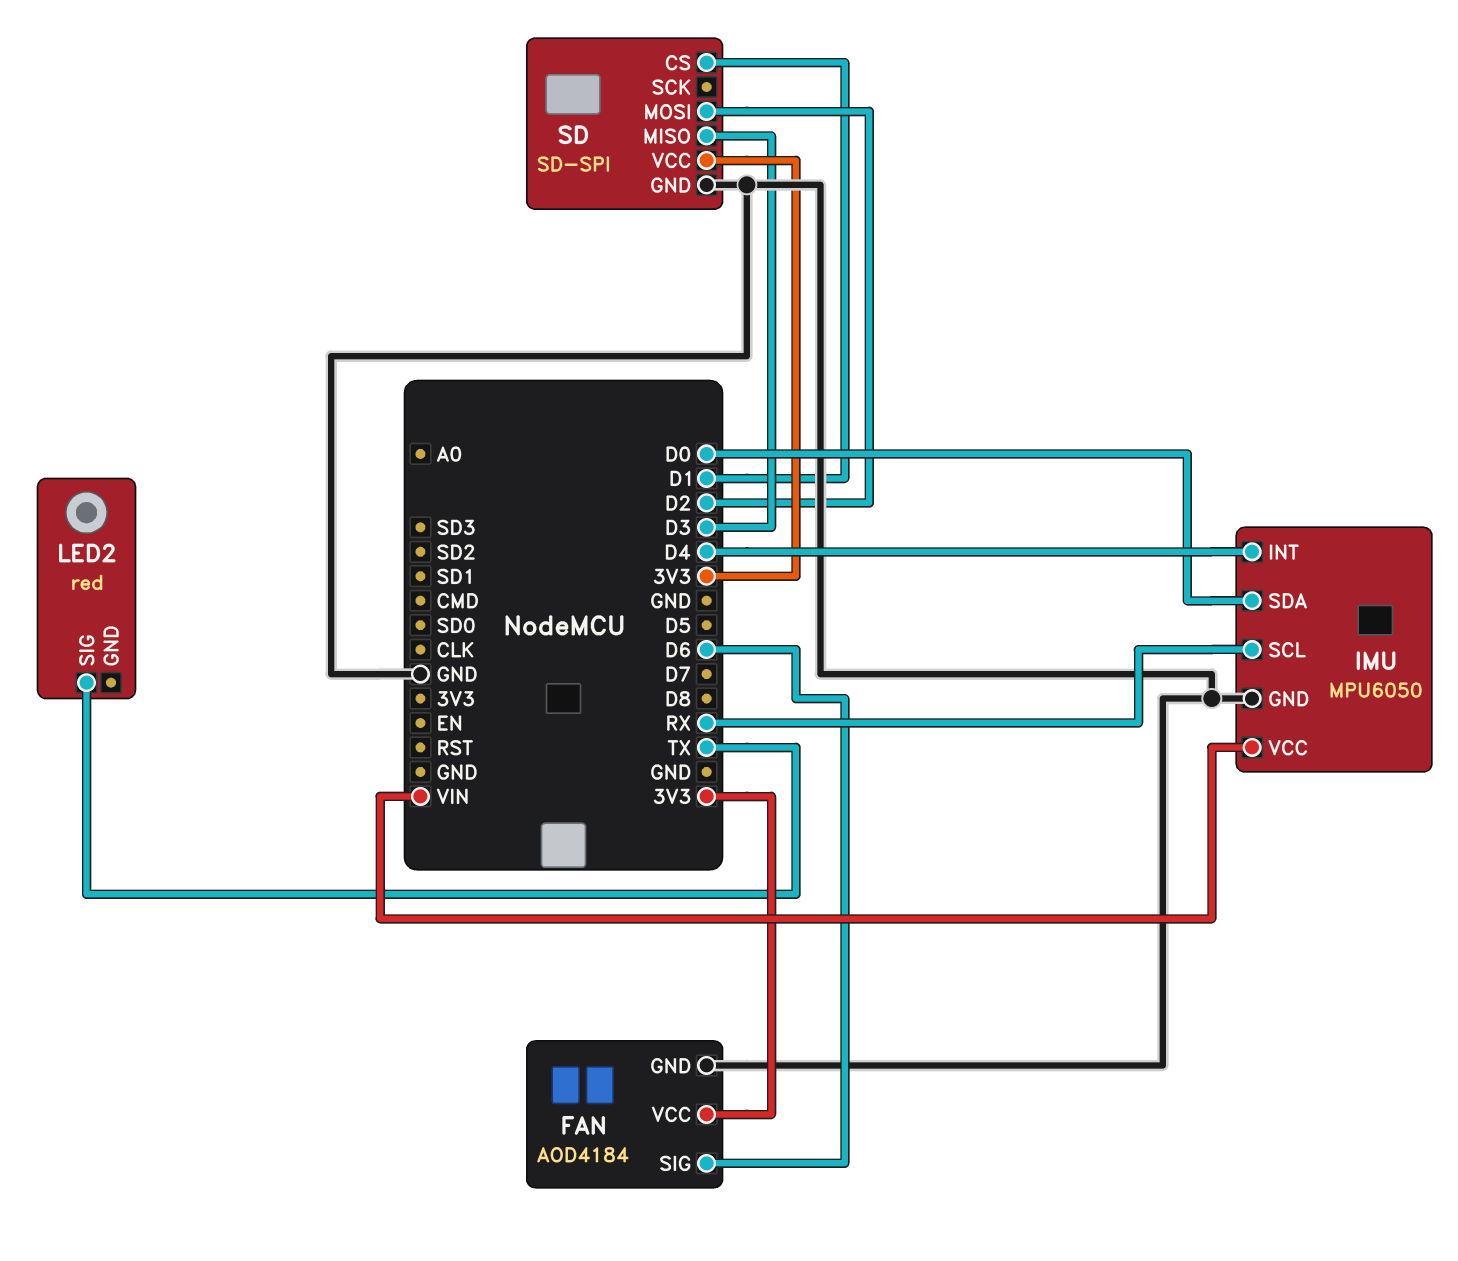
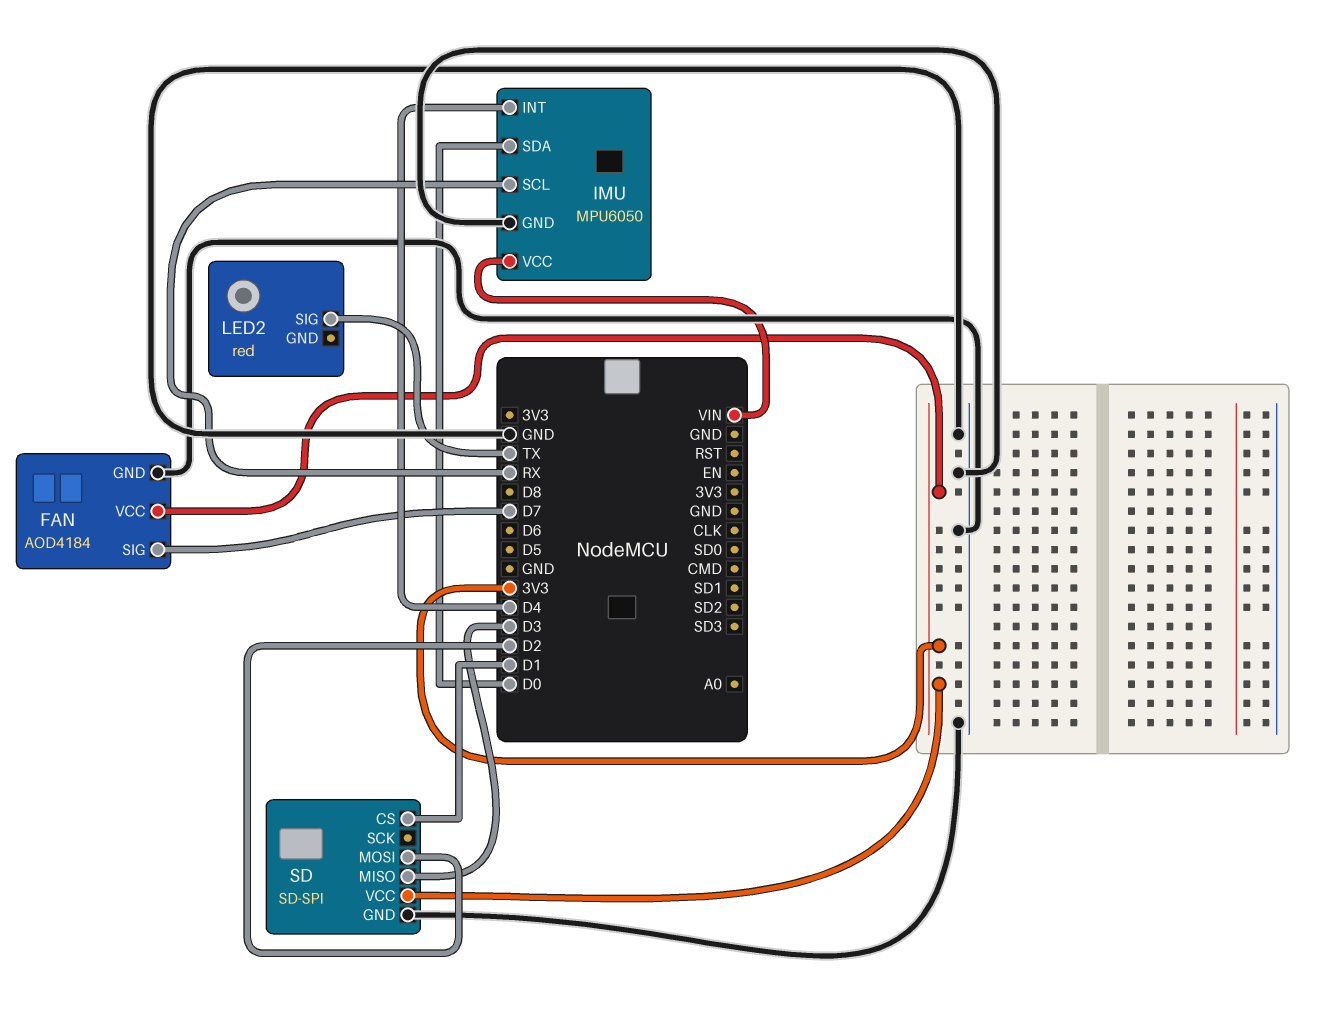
FAN pin SIG: D6 -> D7

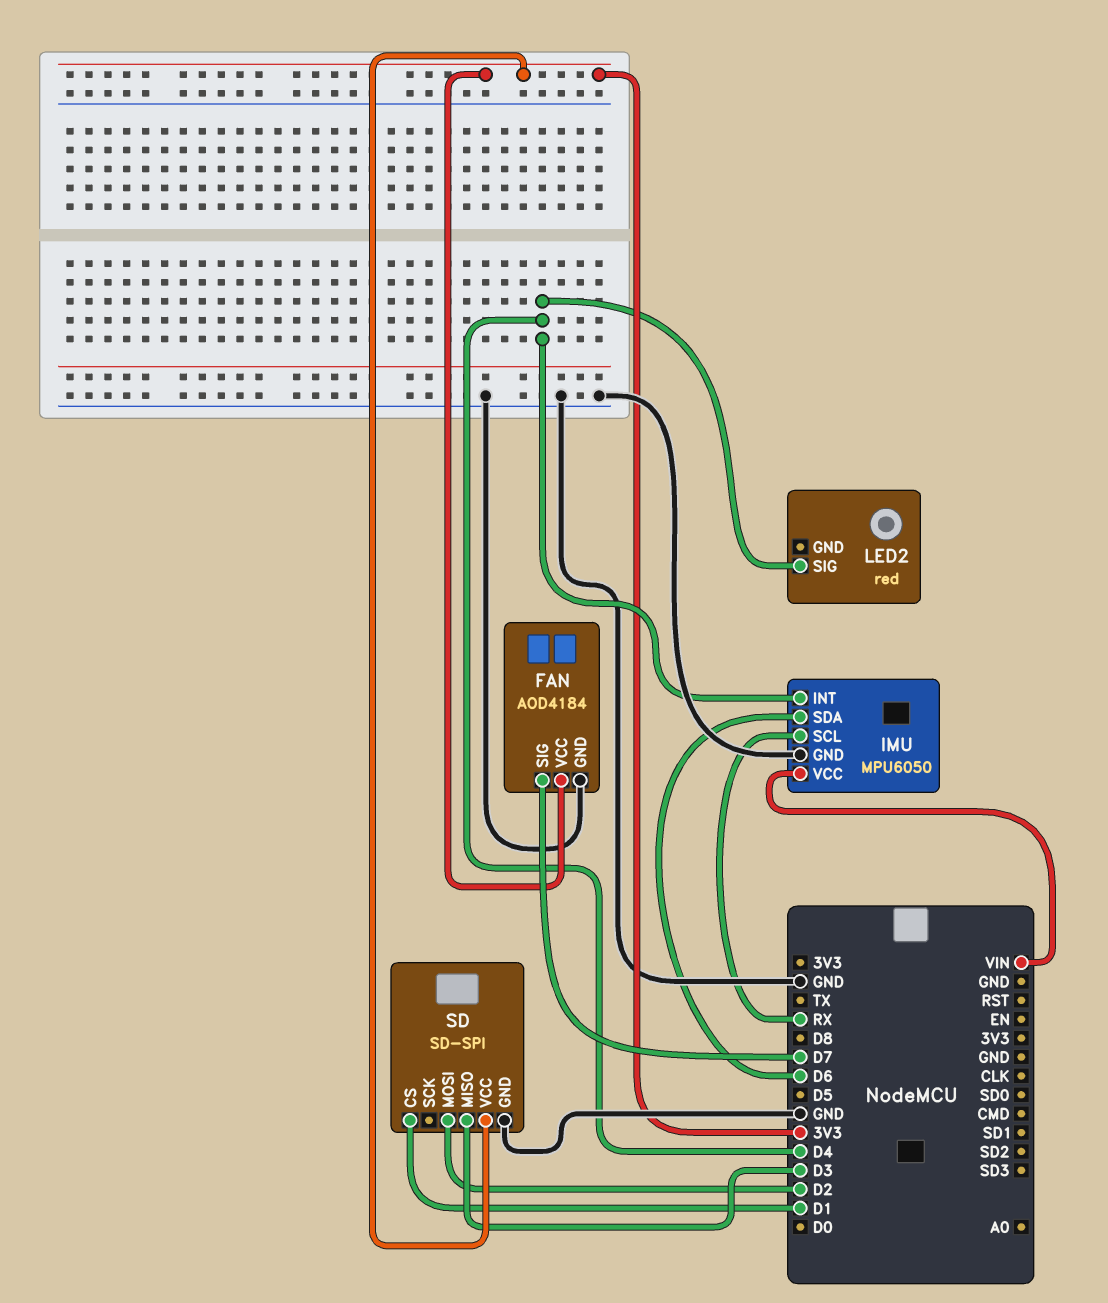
IMU pin SDA: D0 -> D6
LED2 pin SIG: TX -> D4

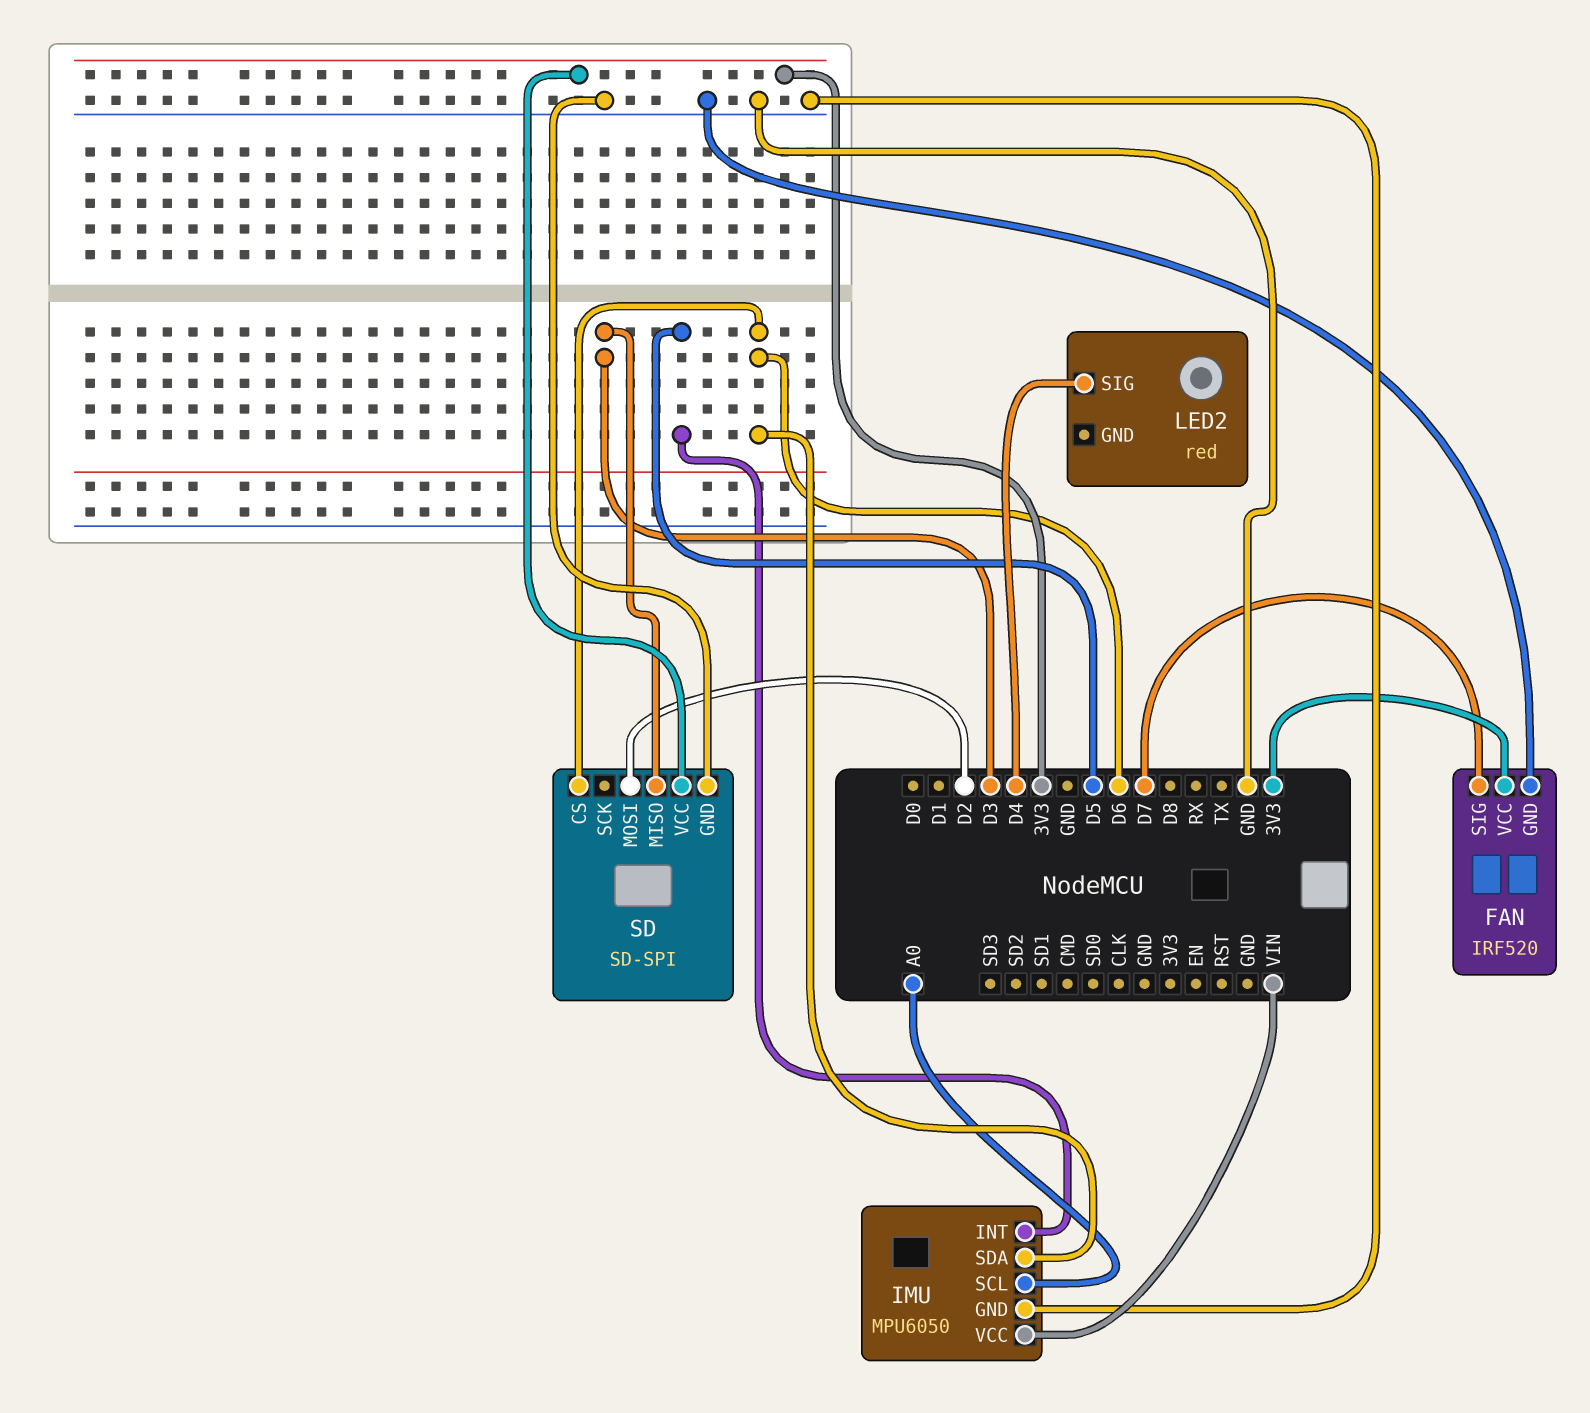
FAN: AOD4184 -> IRF520
IMU pin INT: D4 -> D5
IMU pin SCL: RX -> A0
SD pin CS: D1 -> D6

